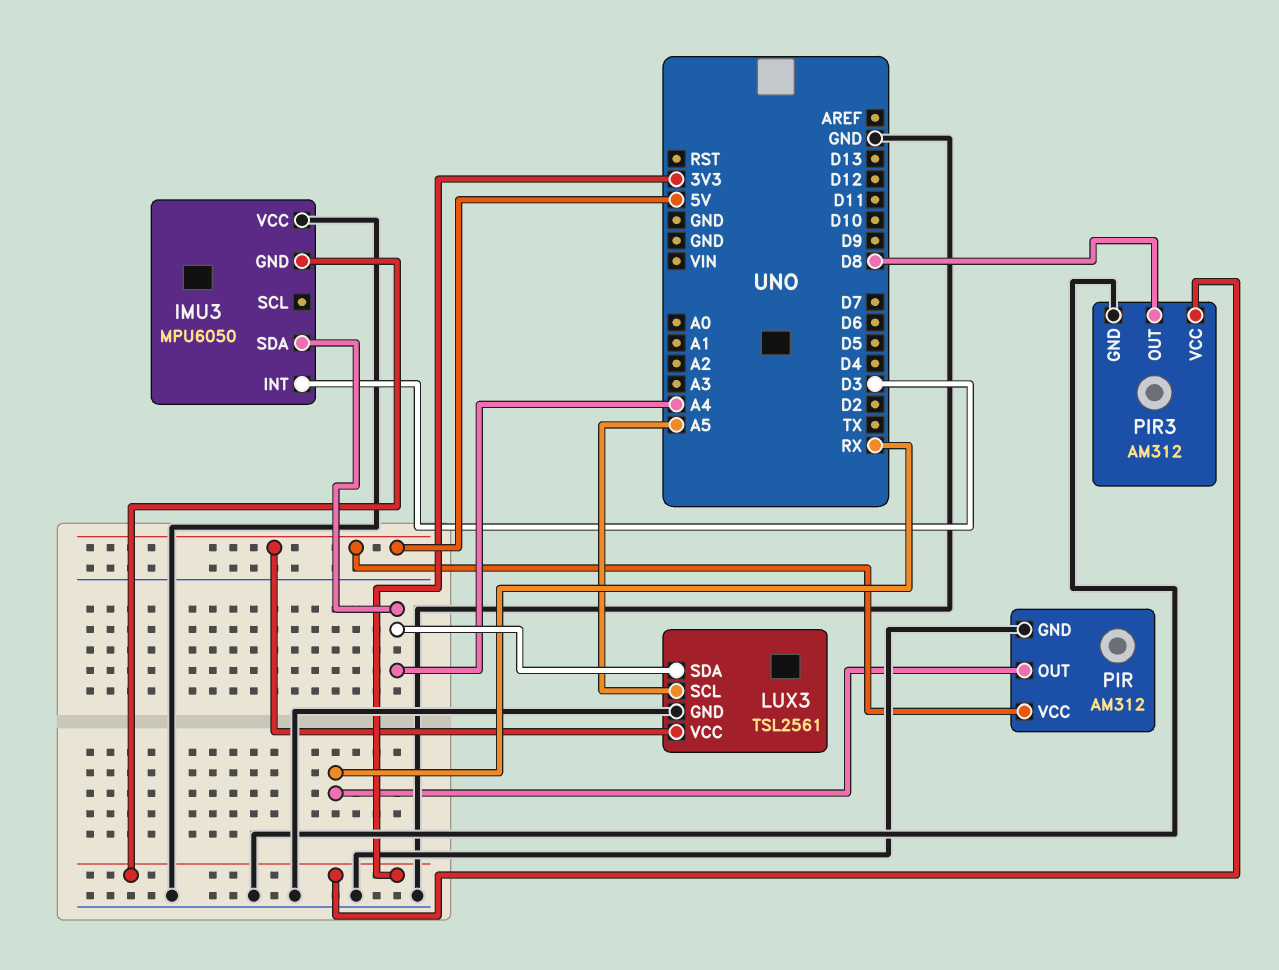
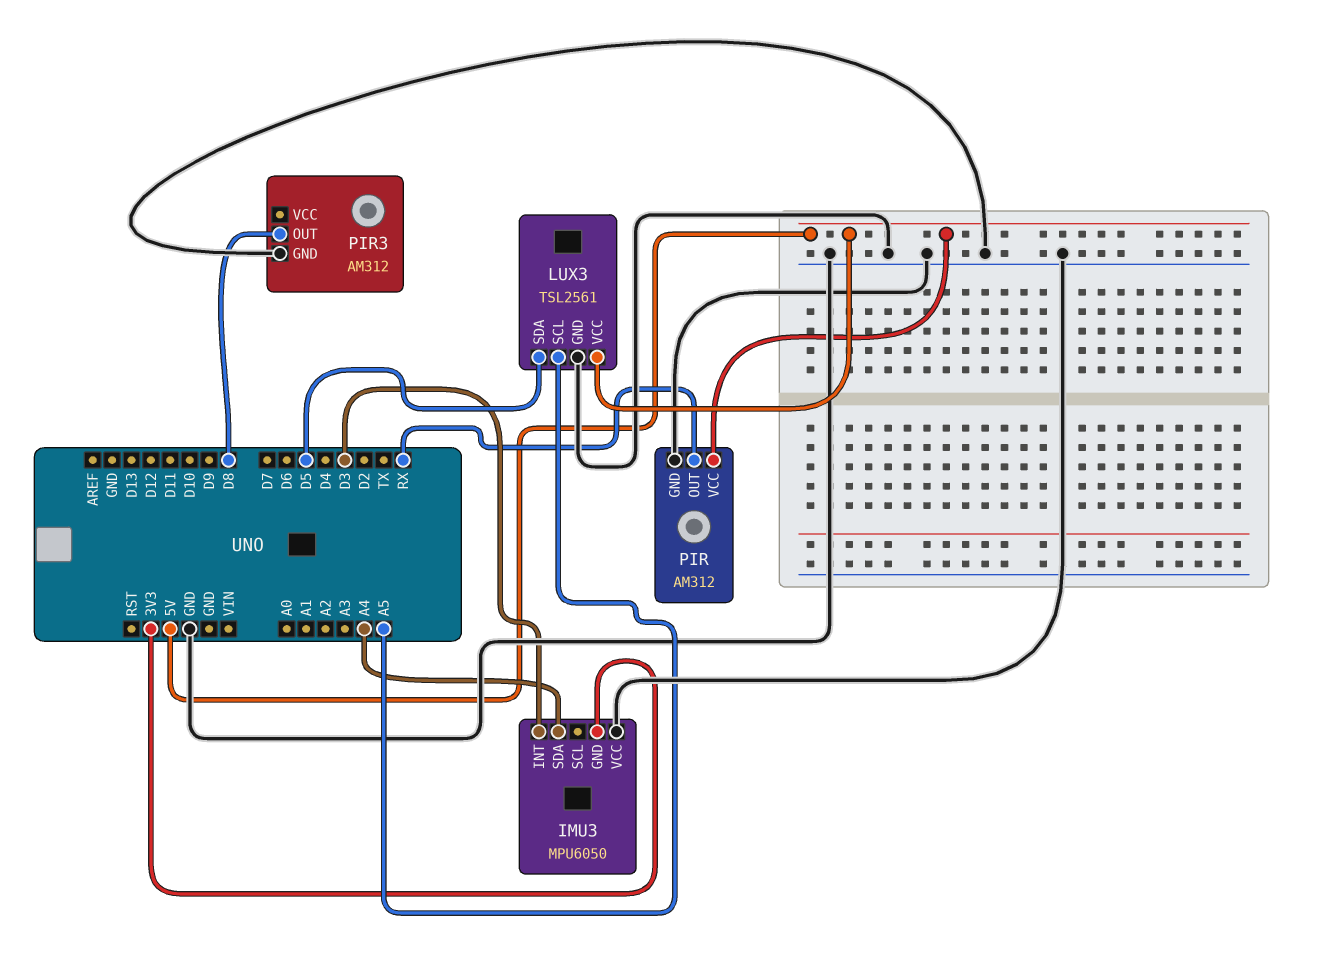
LUX3 pin SDA: A4 -> D5
PIR3 pin VCC: 3V3 -> none

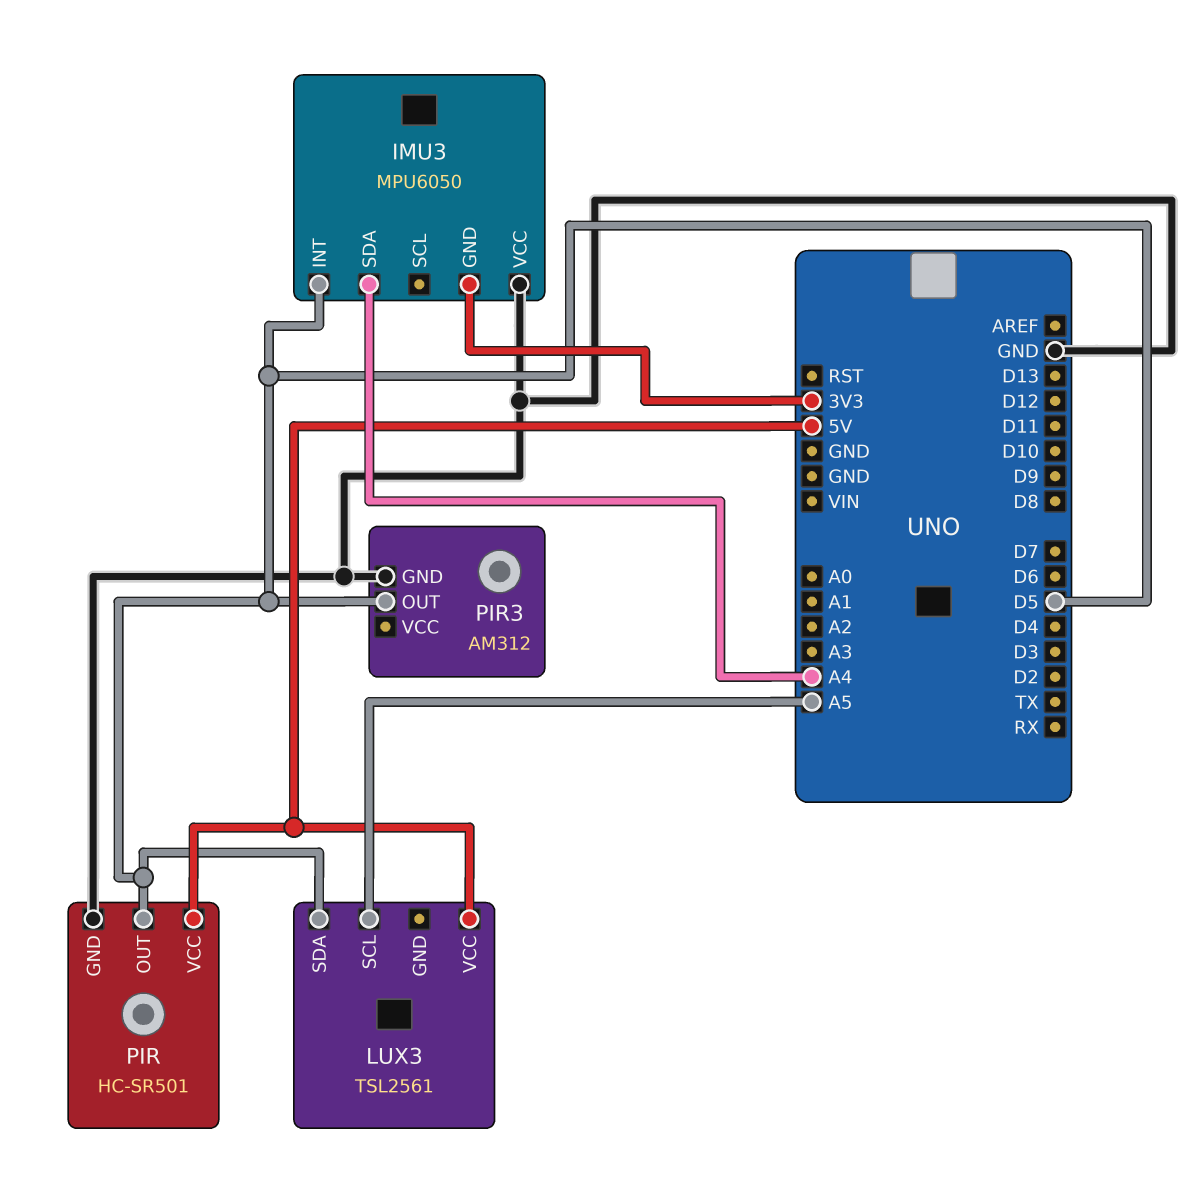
IMU3 pin INT: D3 -> D5
LUX3 pin GND: GND -> none
PIR: AM312 -> HC-SR501
PIR pin OUT: RX -> D5
PIR3 pin OUT: D8 -> D5

